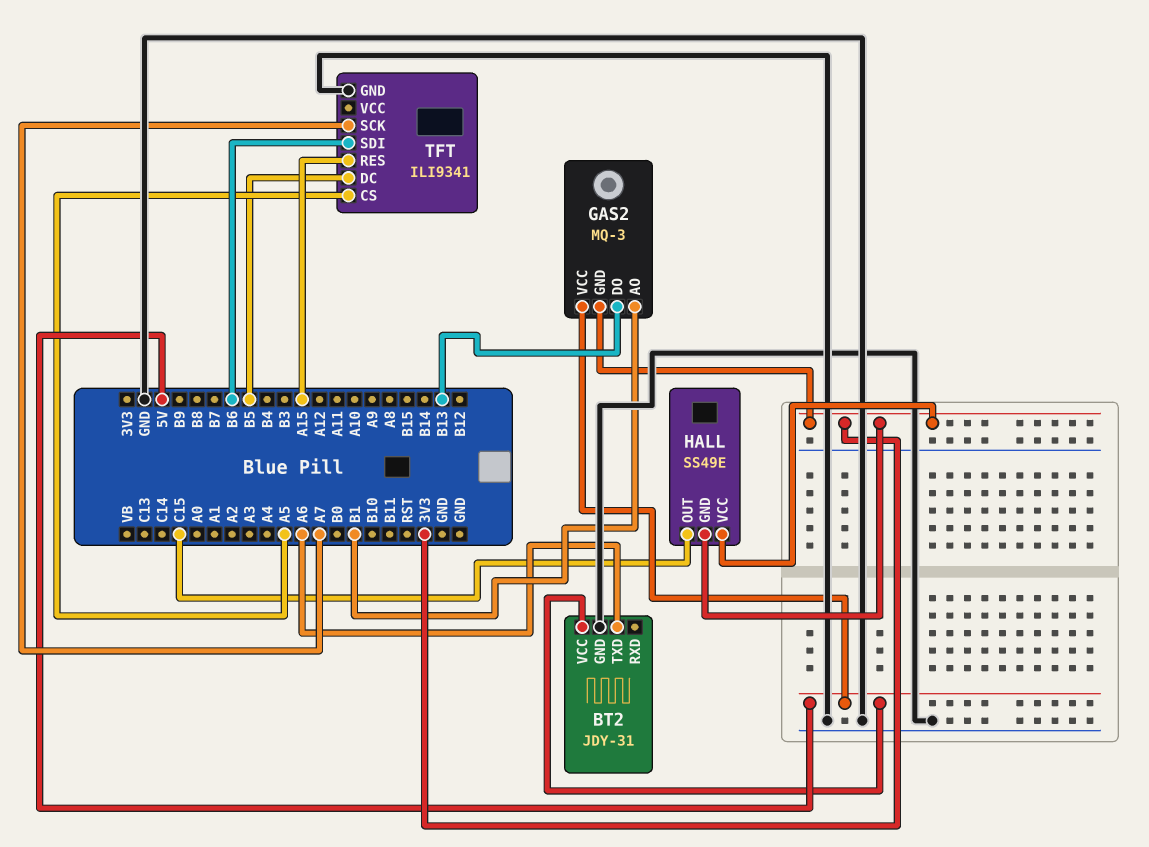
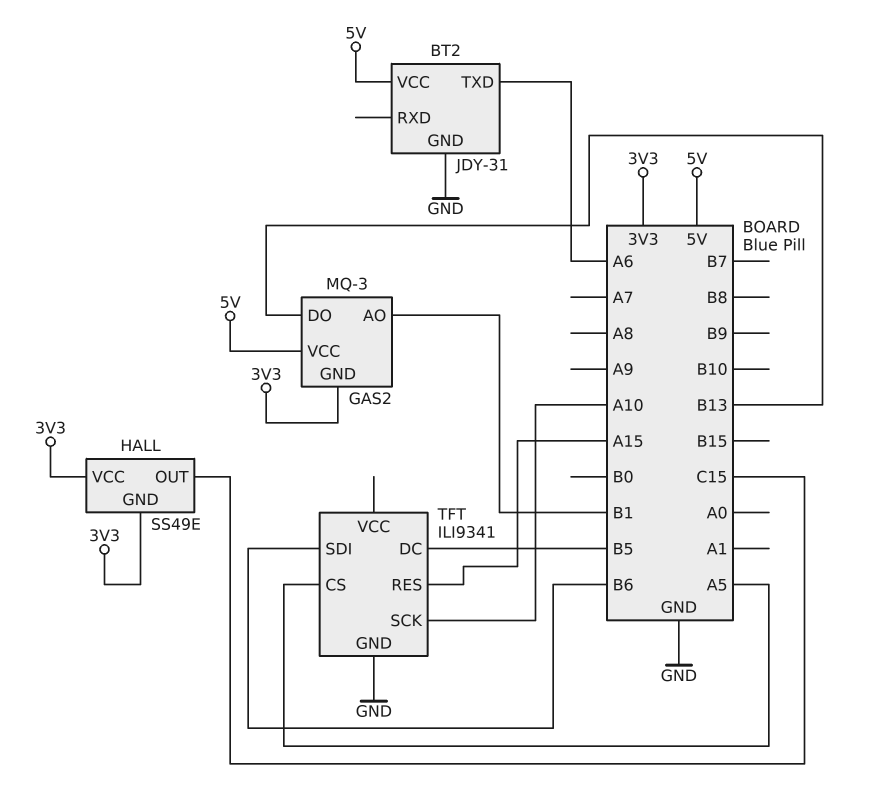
TFT pin SCK: A7 -> A10

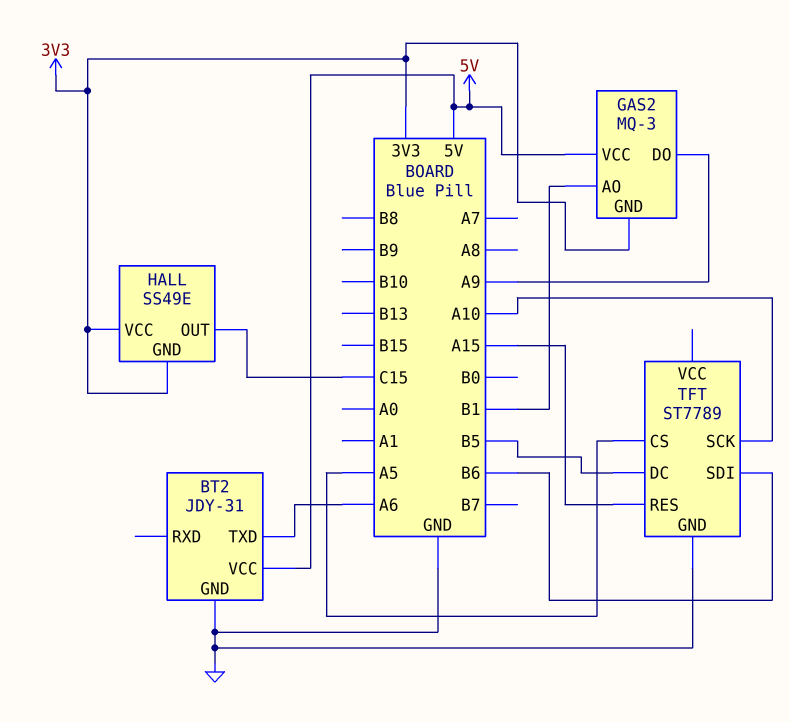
GAS2 pin DO: B13 -> A9
TFT: ILI9341 -> ST7789

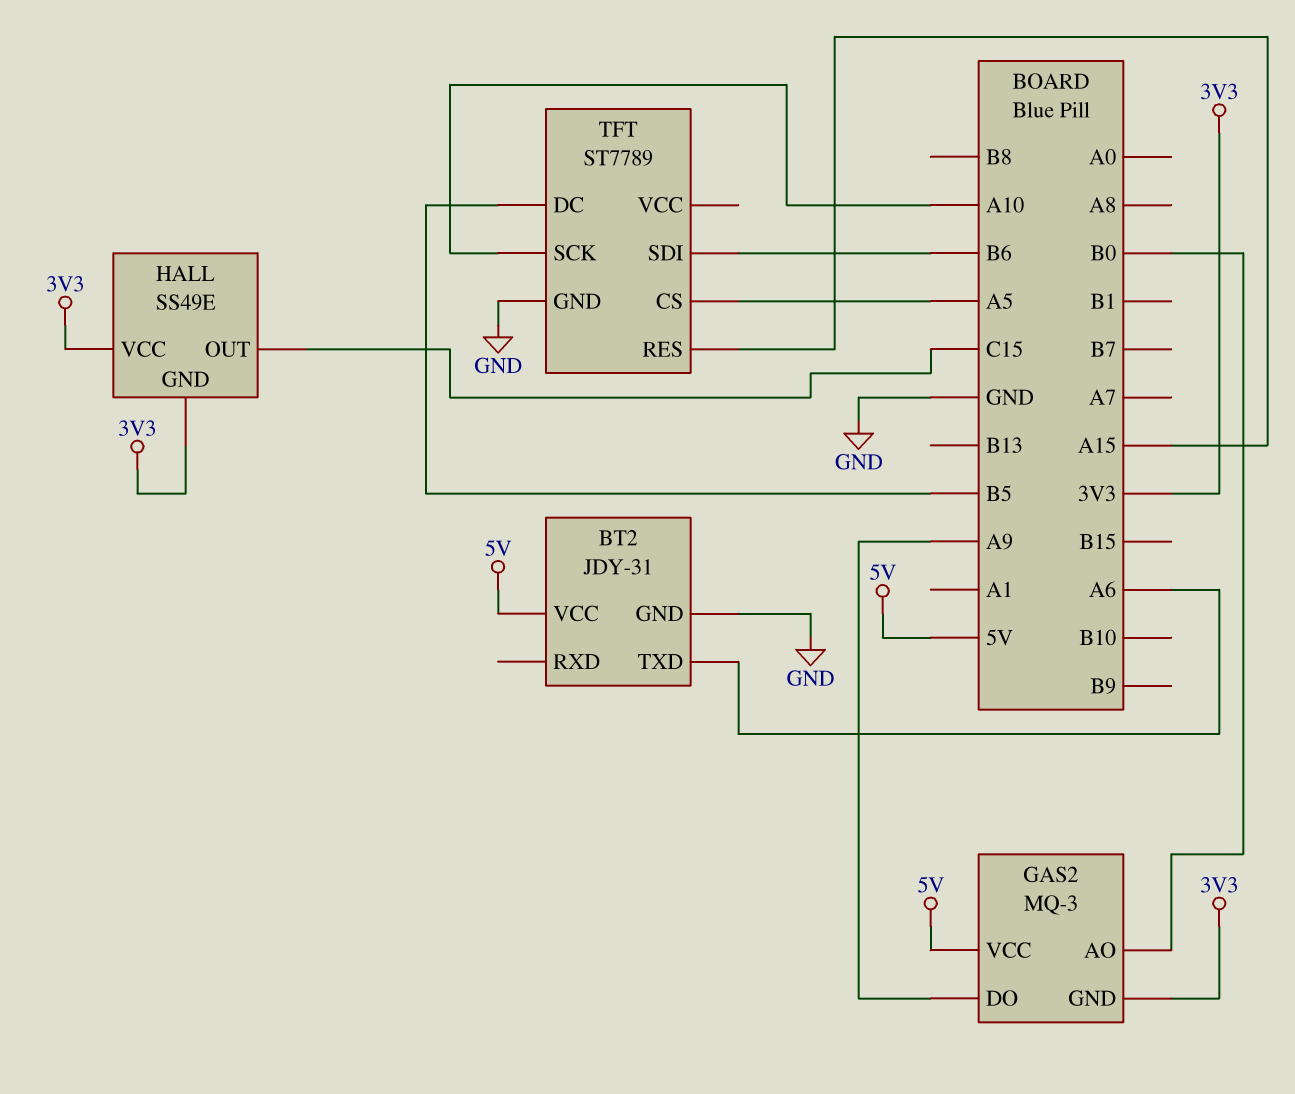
GAS2 pin AO: B1 -> B0

